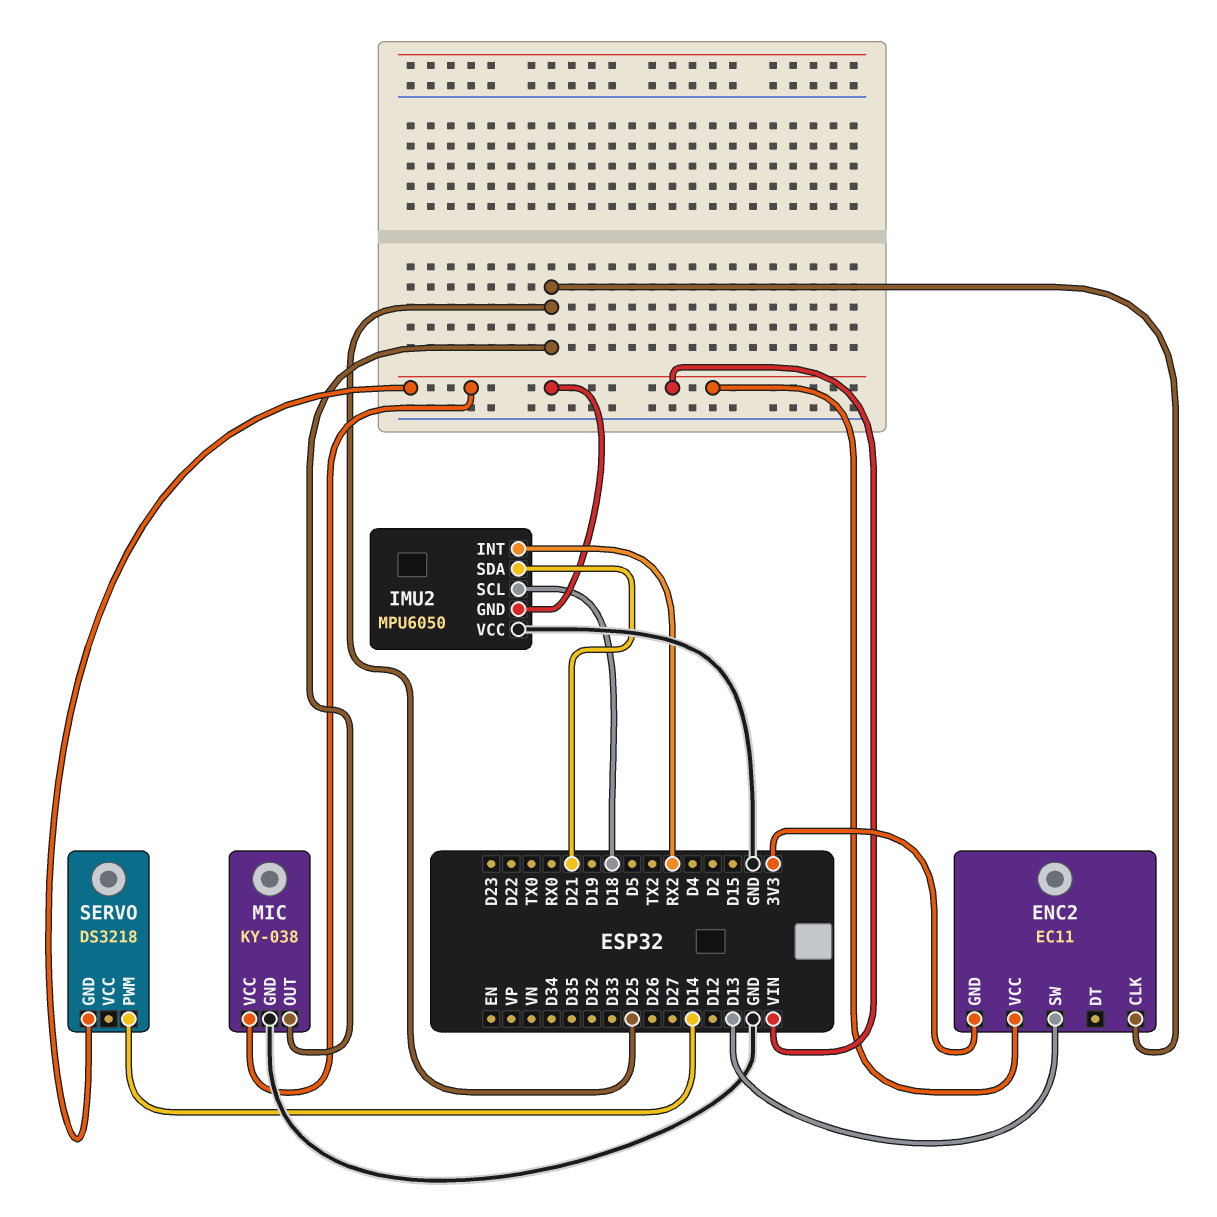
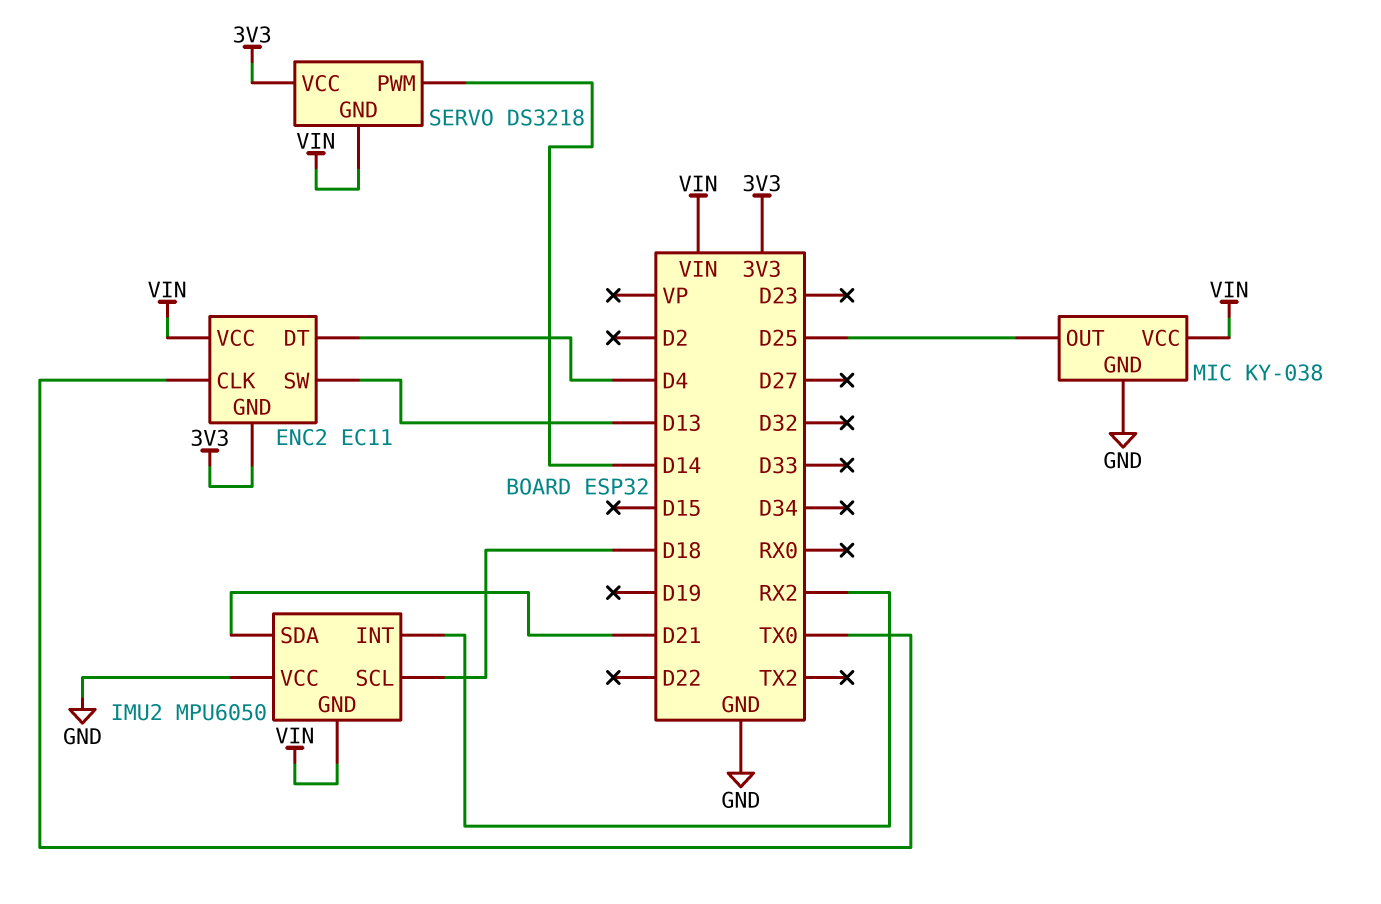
ENC2 pin CLK: D25 -> TX0
ENC2 pin DT: none -> D4
SERVO pin VCC: none -> 3V3

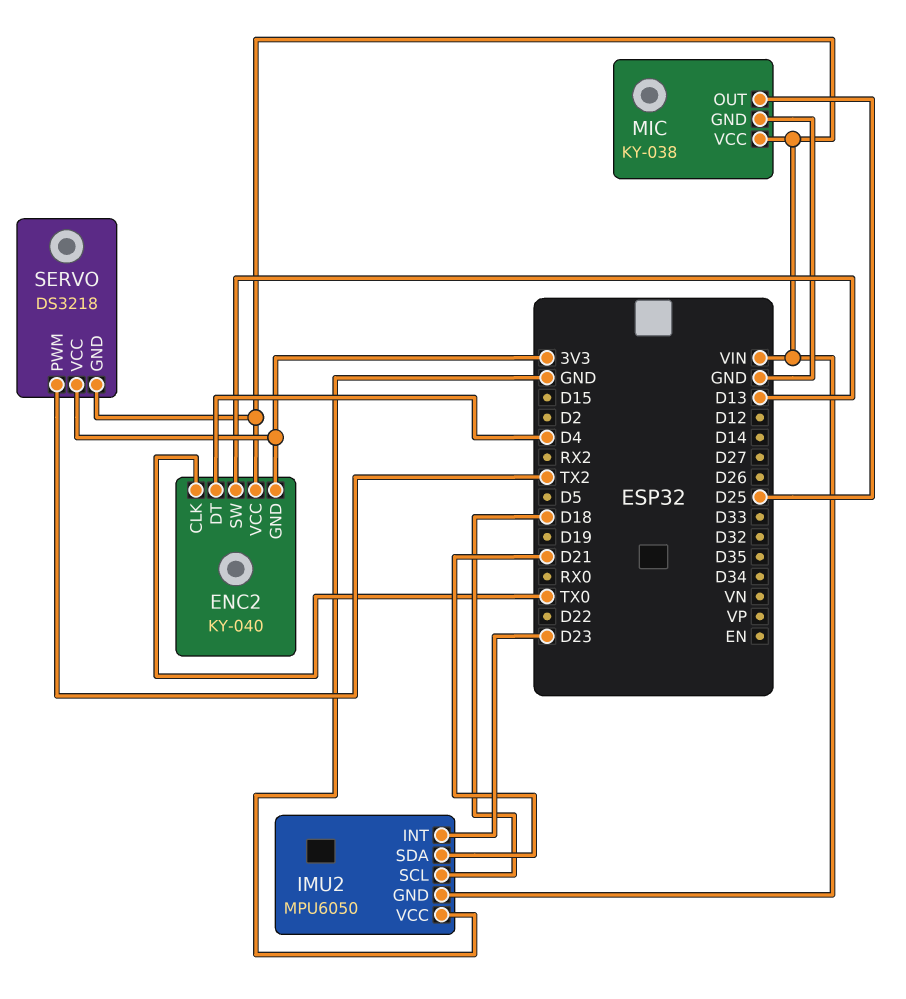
ENC2: EC11 -> KY-040
IMU2 pin INT: RX2 -> D23
SERVO pin PWM: D14 -> TX2

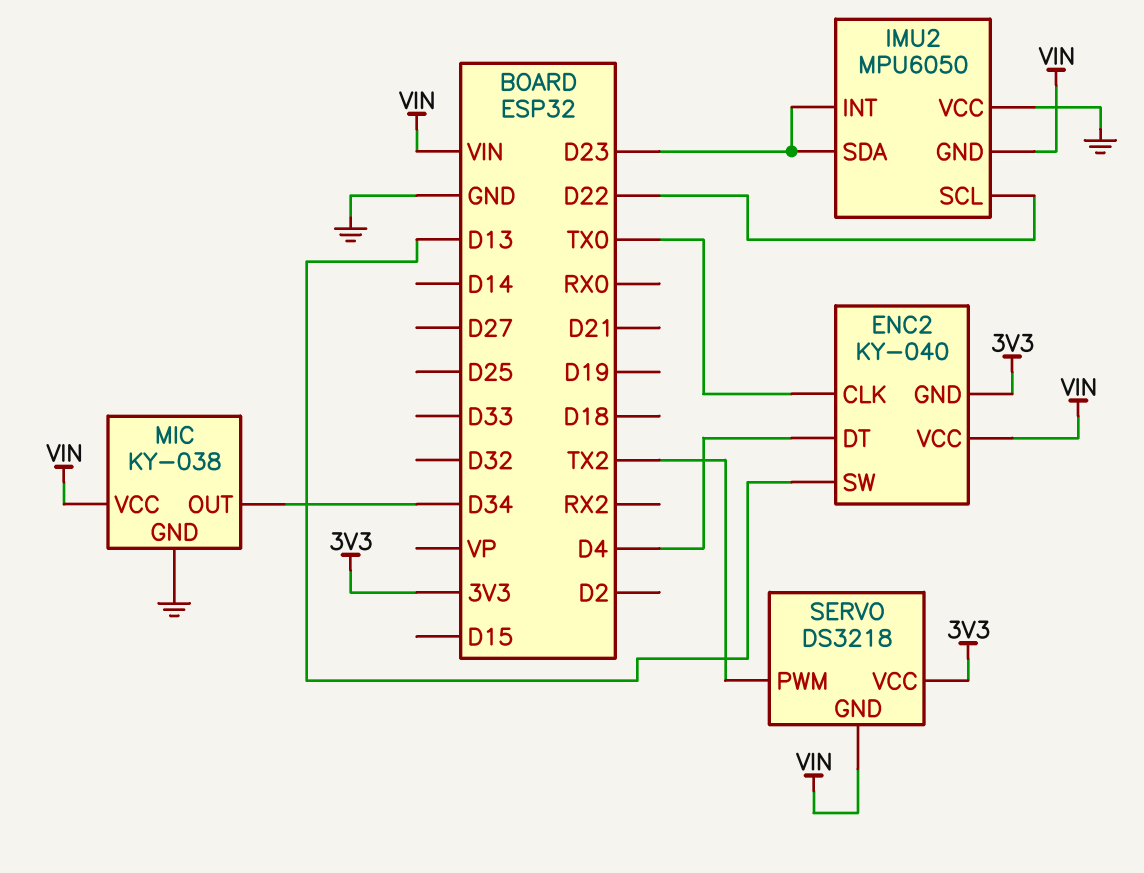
IMU2 pin SCL: D18 -> D22
IMU2 pin SDA: D21 -> D23
MIC pin OUT: D25 -> D34

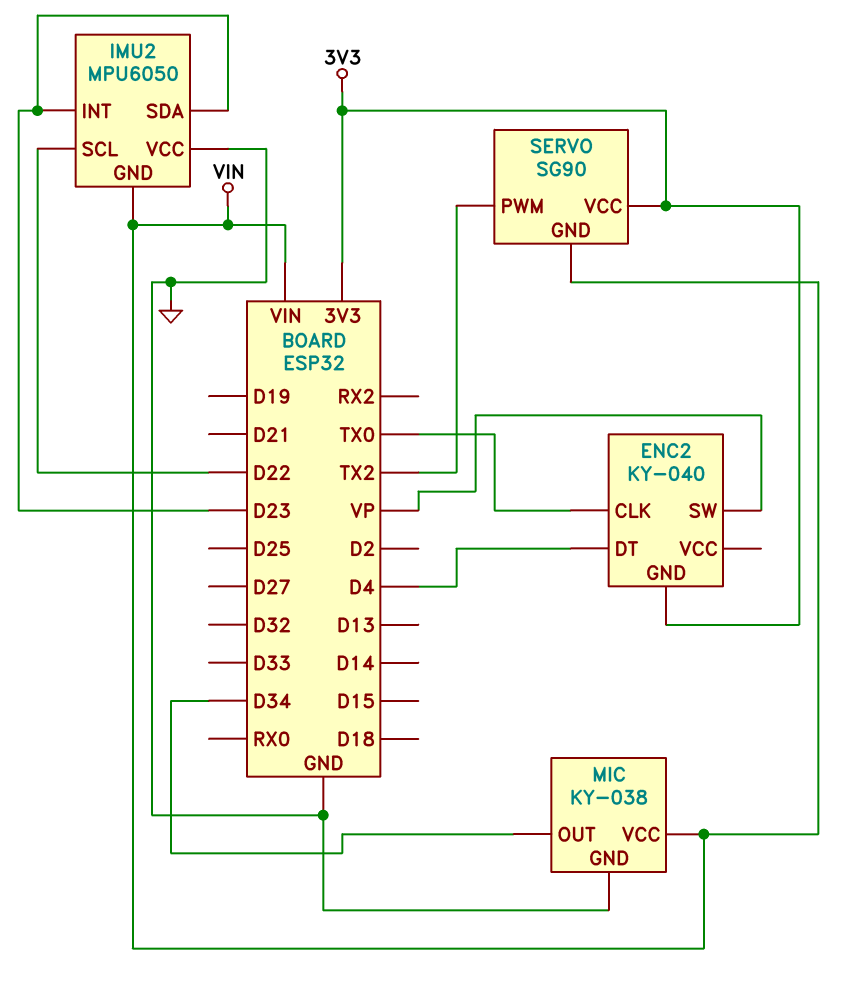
ENC2 pin SW: D13 -> VP
ENC2 pin VCC: VIN -> none
SERVO: DS3218 -> SG90

